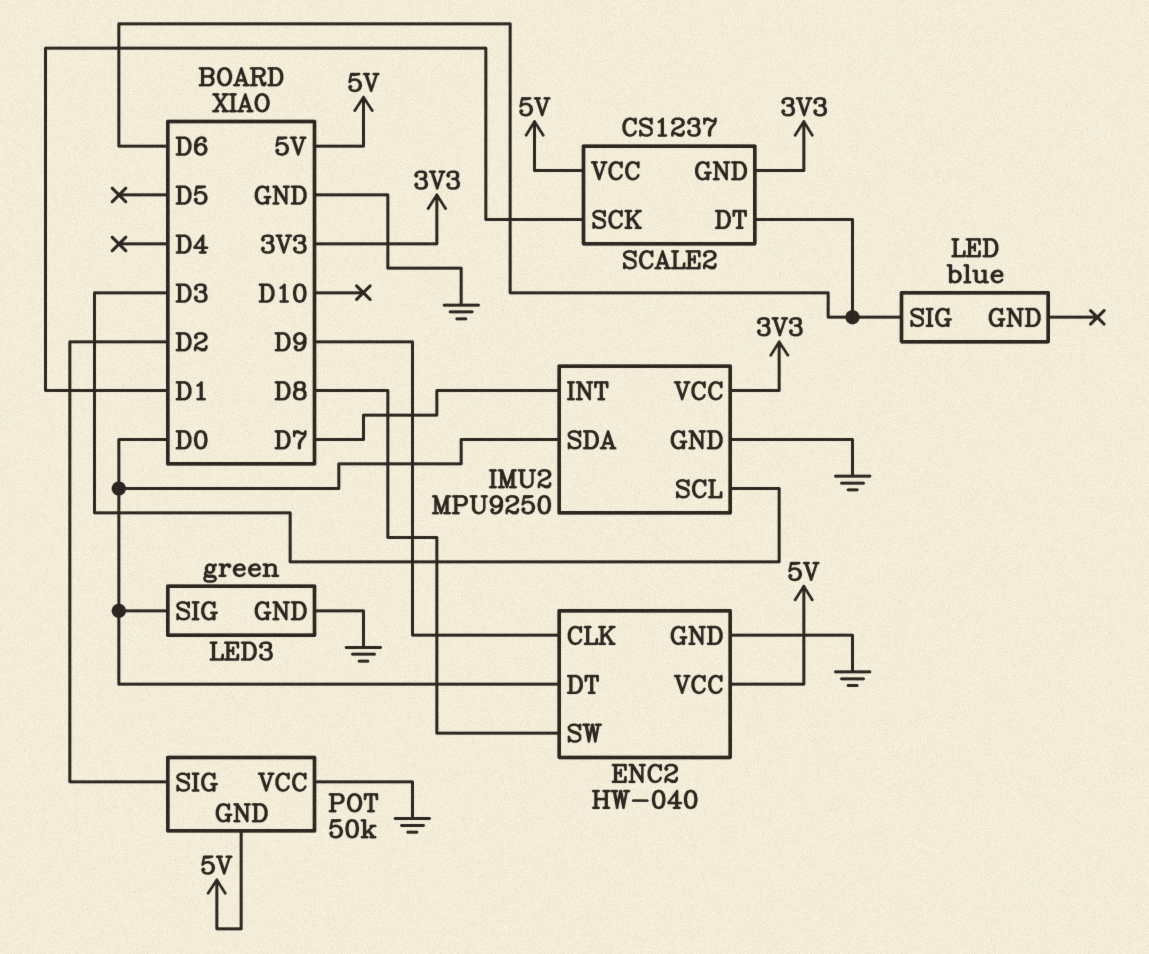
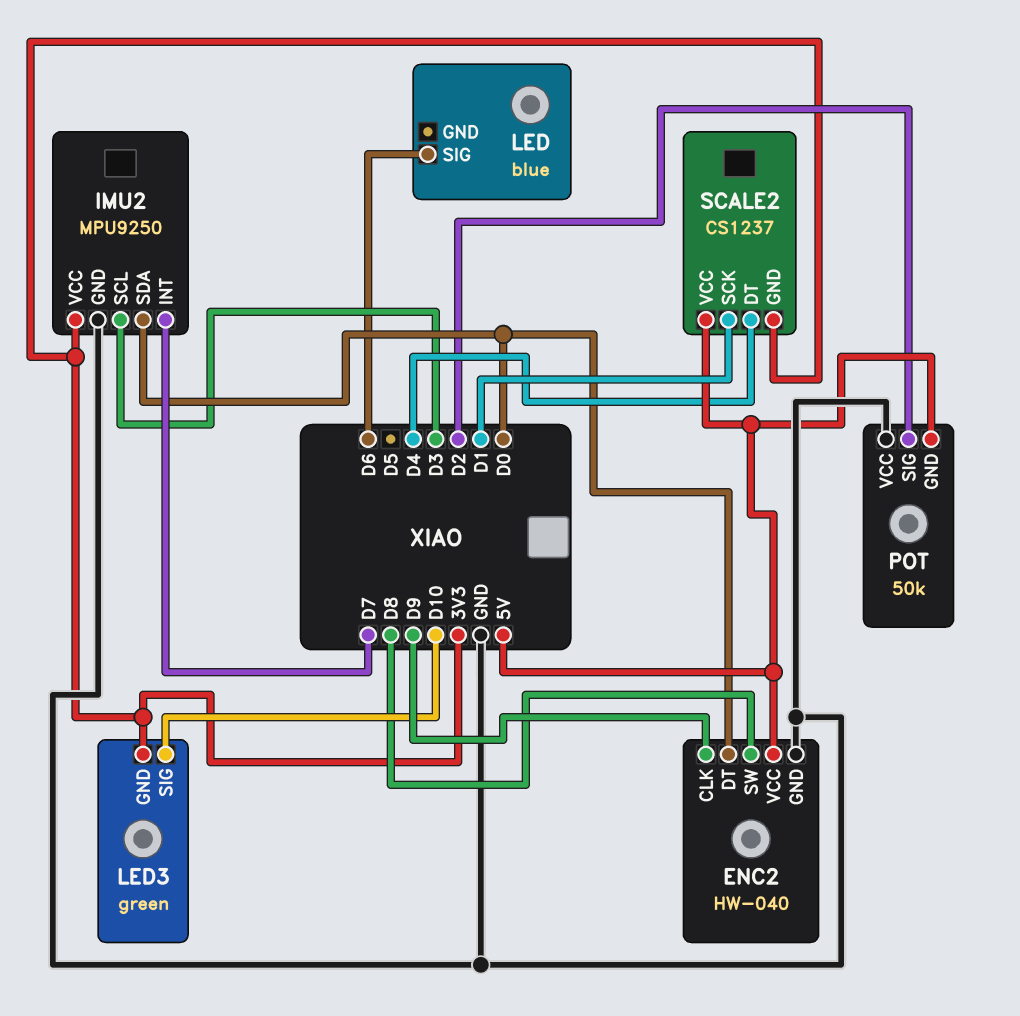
LED3 pin GND: GND -> 3V3
LED3 pin SIG: D0 -> D10
SCALE2 pin DT: D6 -> D4

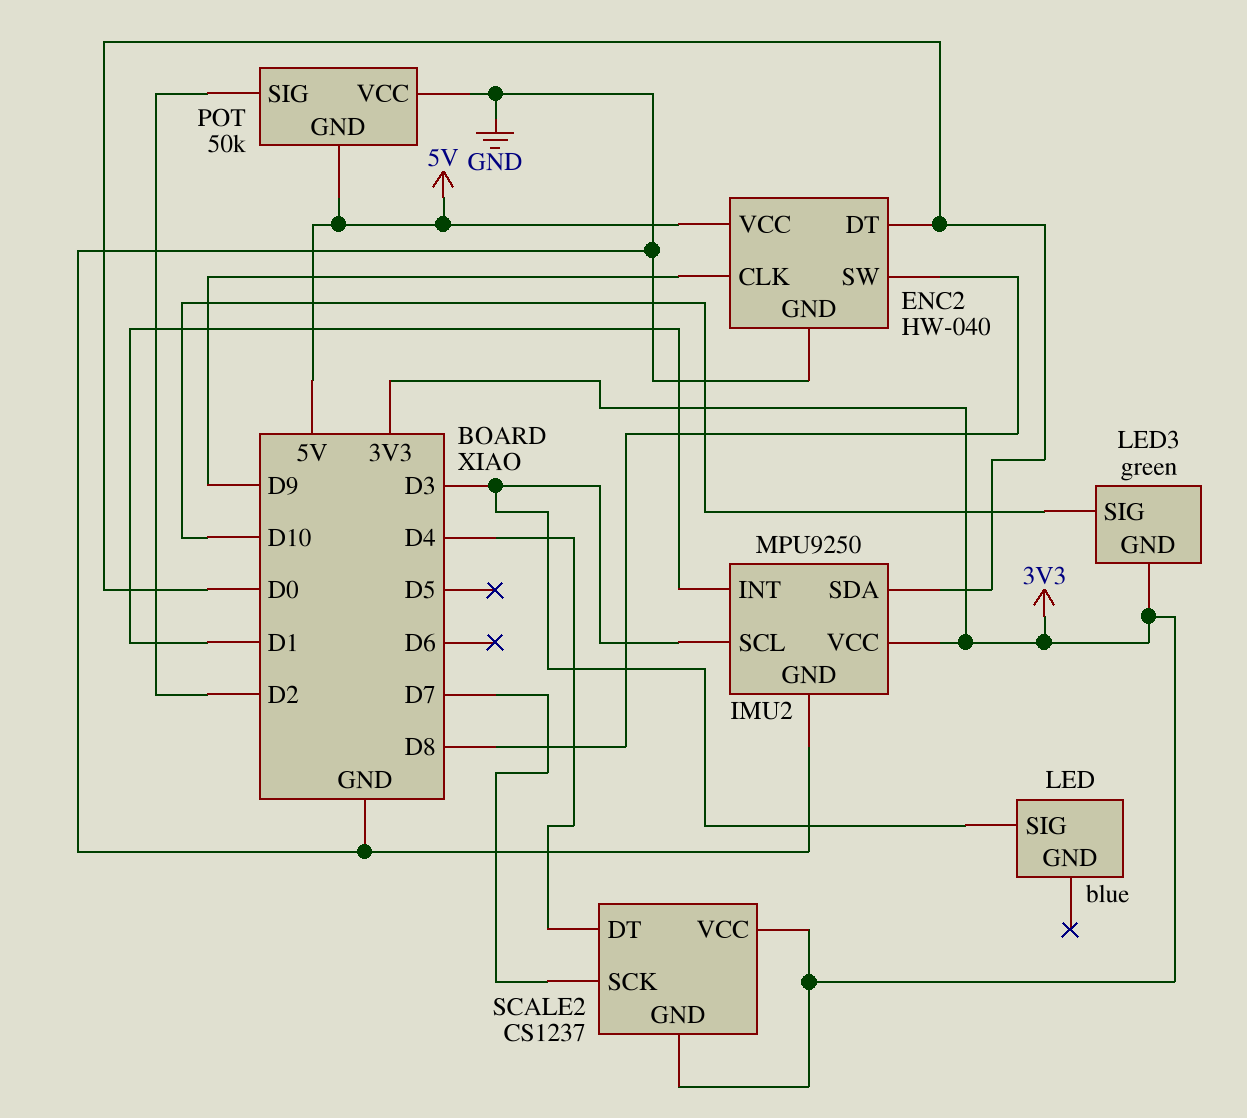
IMU2 pin INT: D7 -> D1
LED pin SIG: D6 -> D3
SCALE2 pin SCK: D1 -> D7
SCALE2 pin VCC: 5V -> 3V3

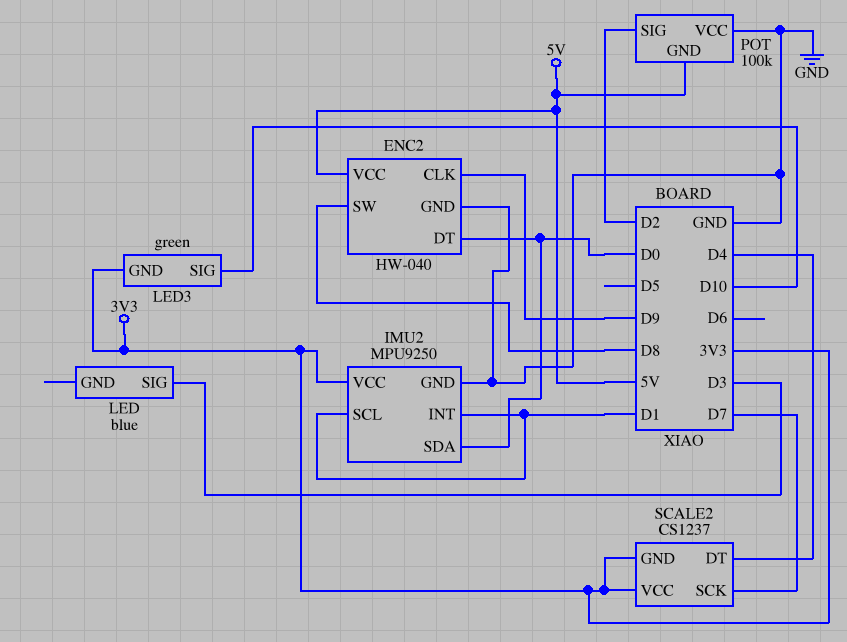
IMU2 pin SCL: D3 -> D1
POT: 50k -> 100k

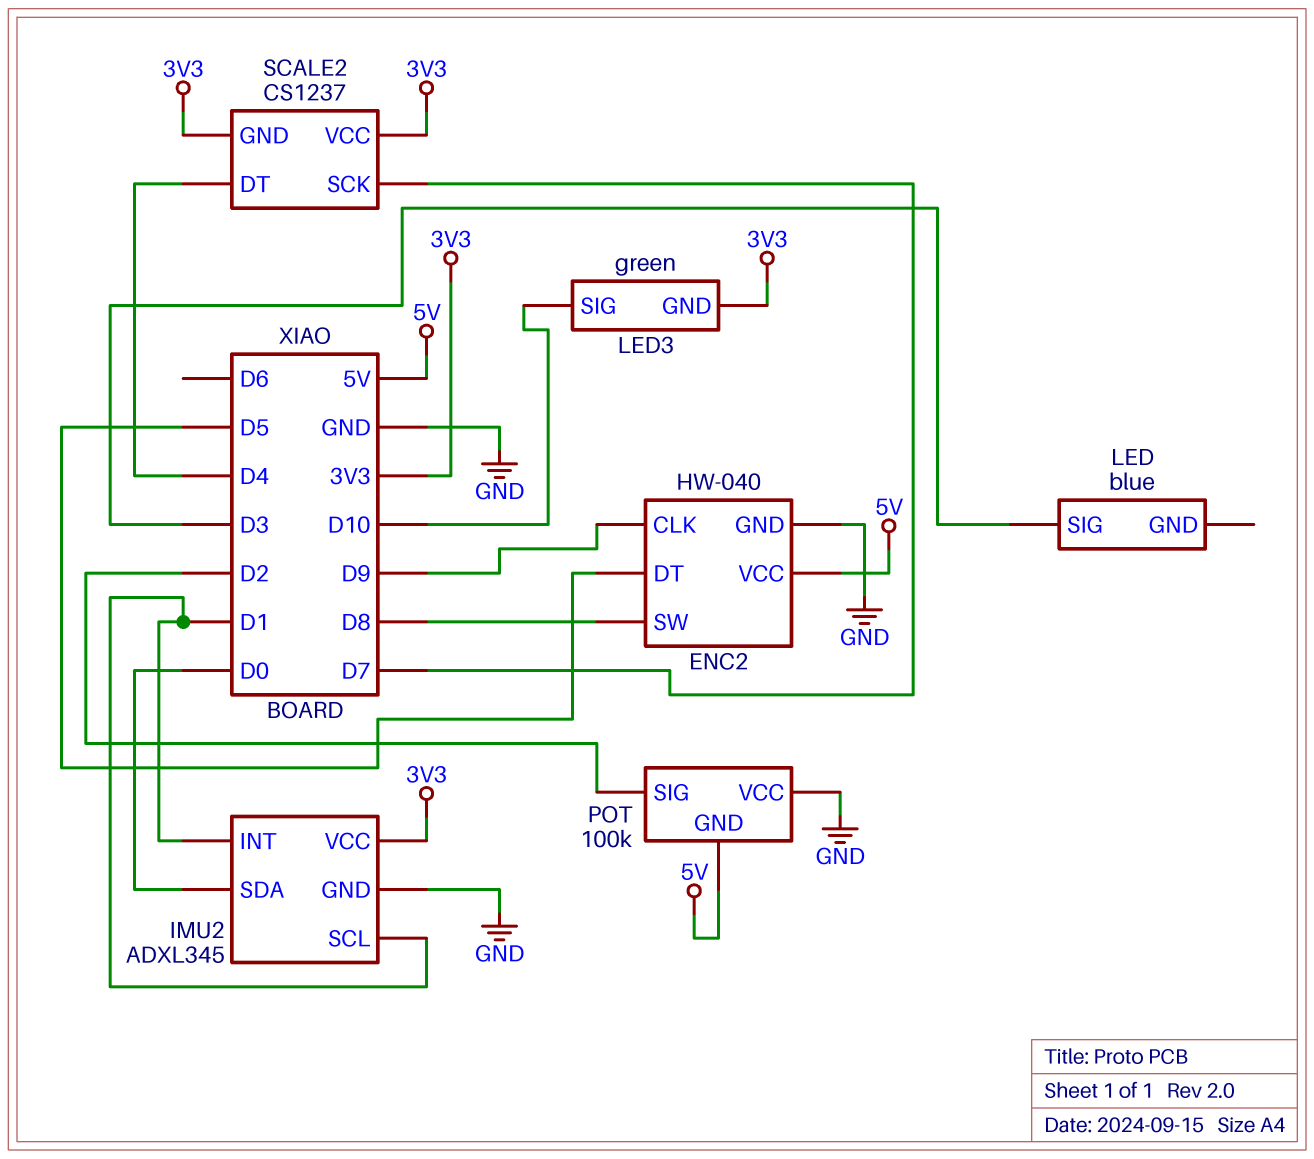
ENC2 pin DT: D0 -> D5
IMU2: MPU9250 -> ADXL345

